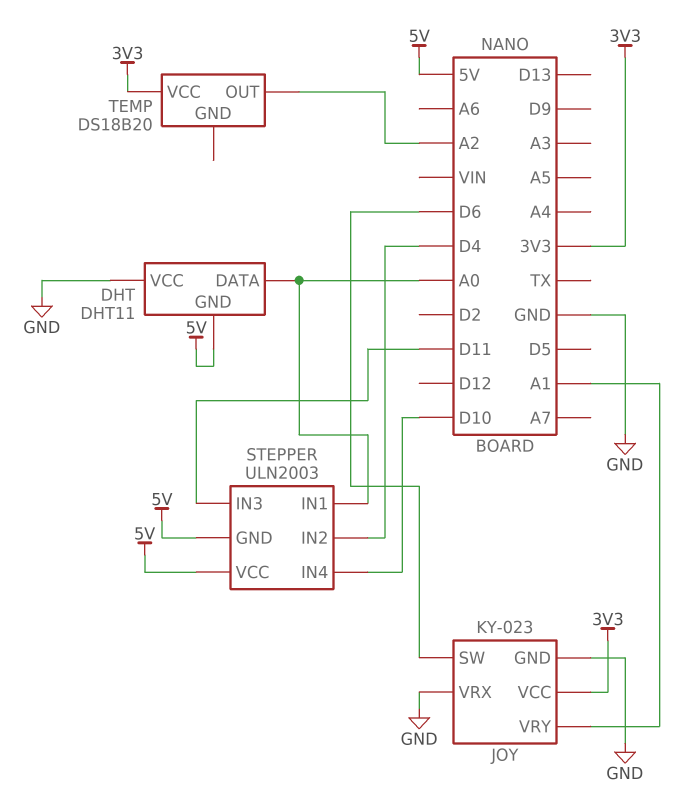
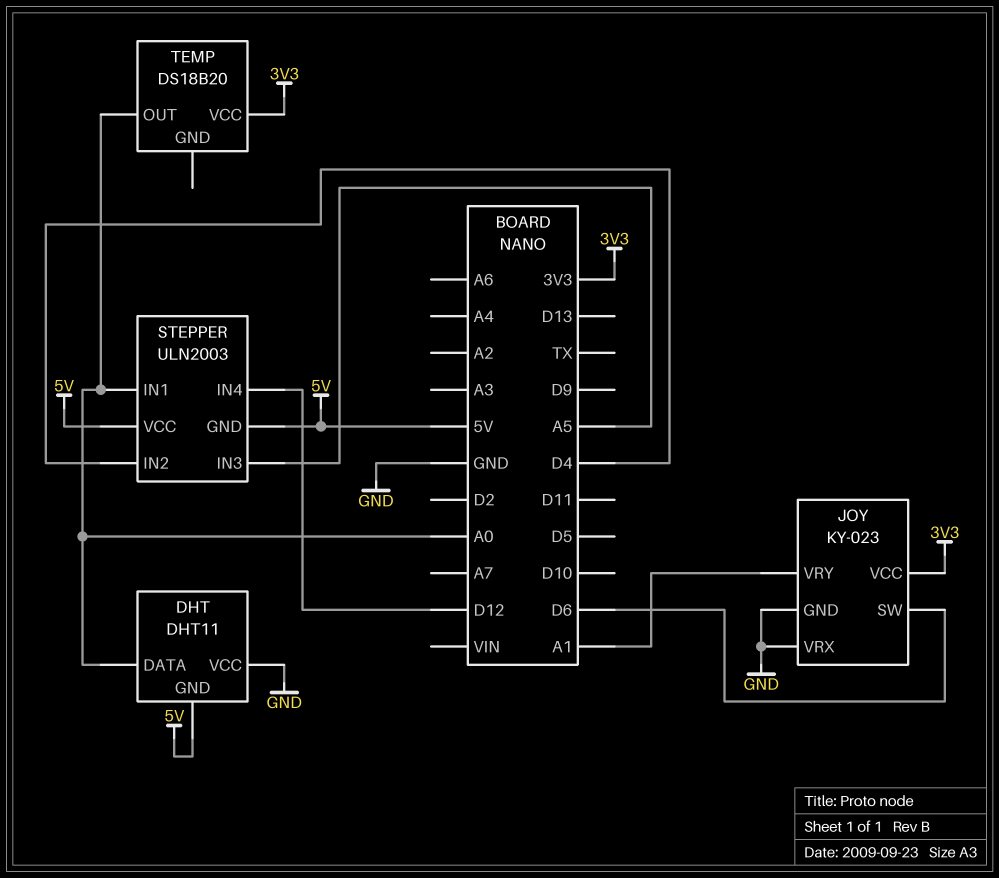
STEPPER pin IN3: D11 -> A5
STEPPER pin IN4: D10 -> D12
TEMP pin OUT: A2 -> A0

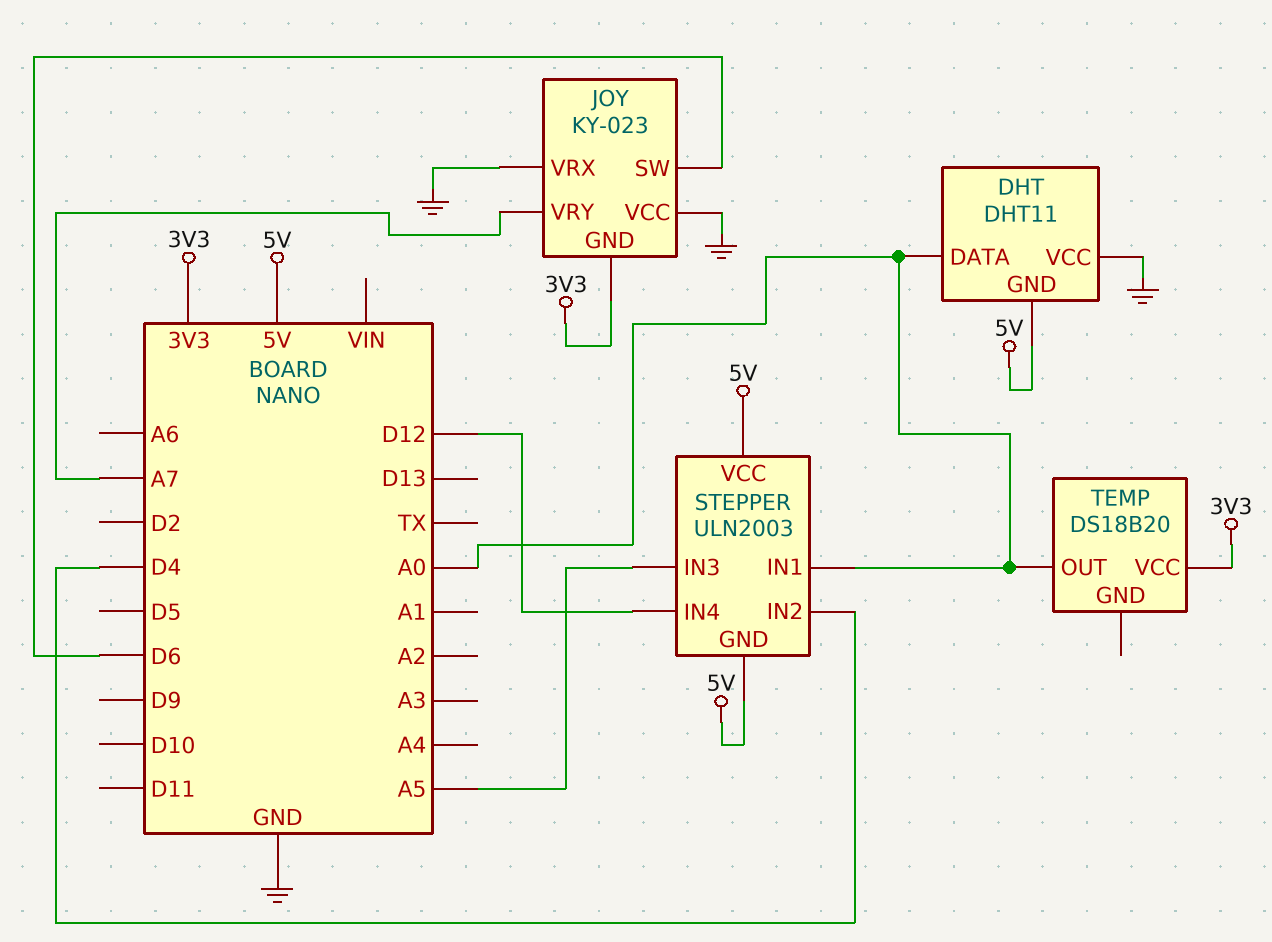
JOY pin GND: GND -> 3V3
JOY pin VCC: 3V3 -> GND
JOY pin VRY: A1 -> A7

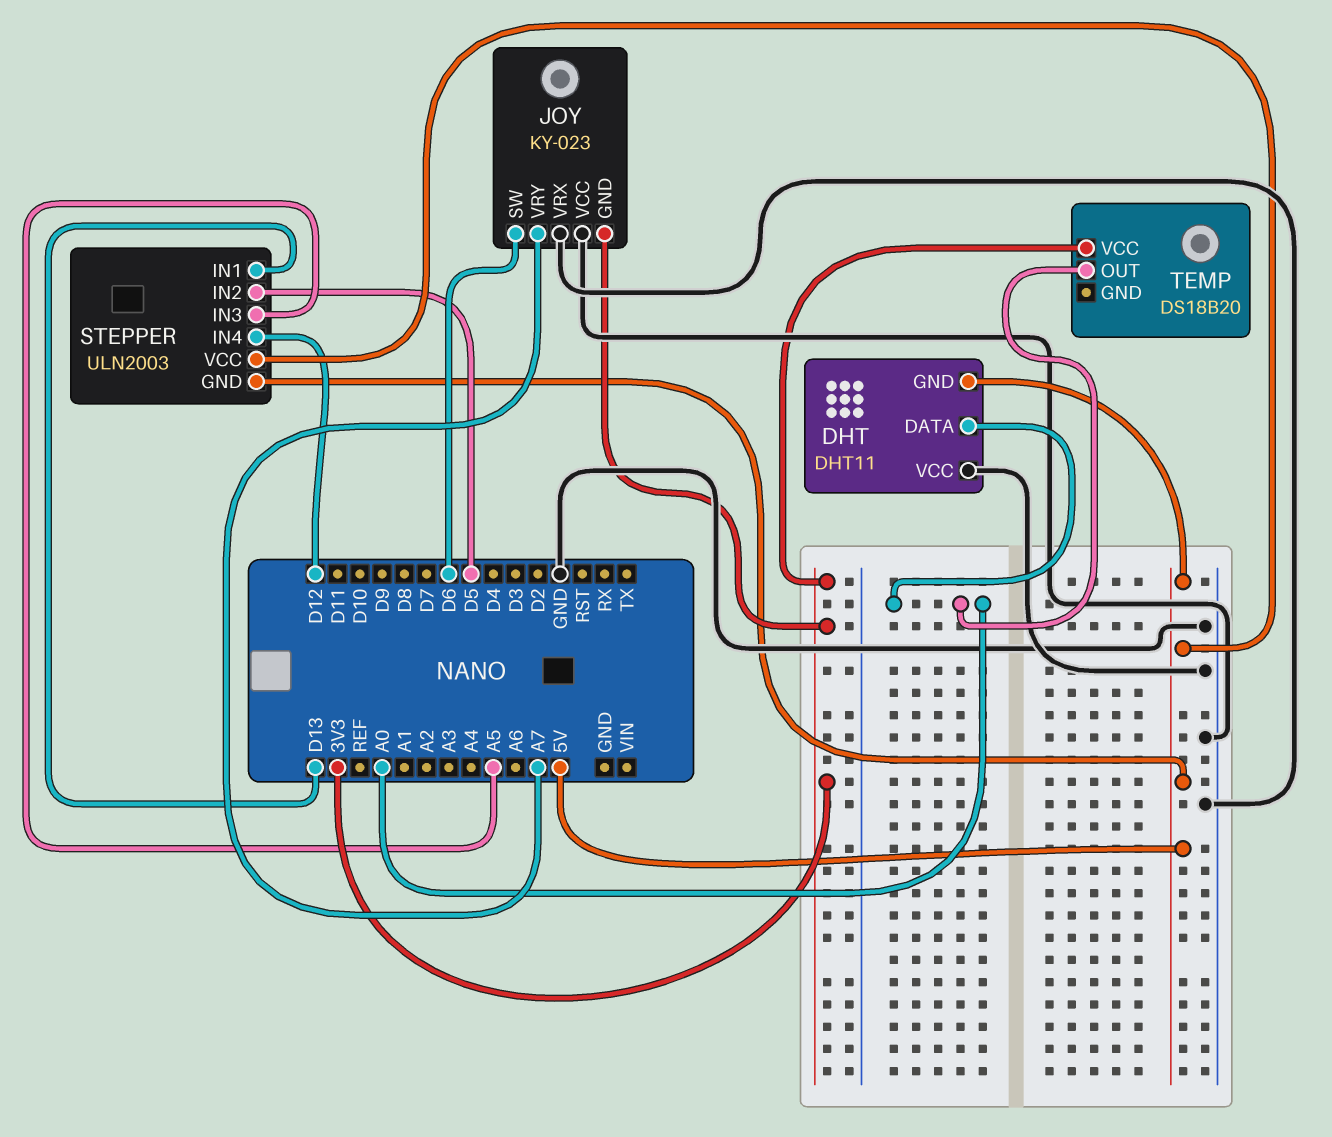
STEPPER pin IN1: A0 -> D13
STEPPER pin IN2: D4 -> D5

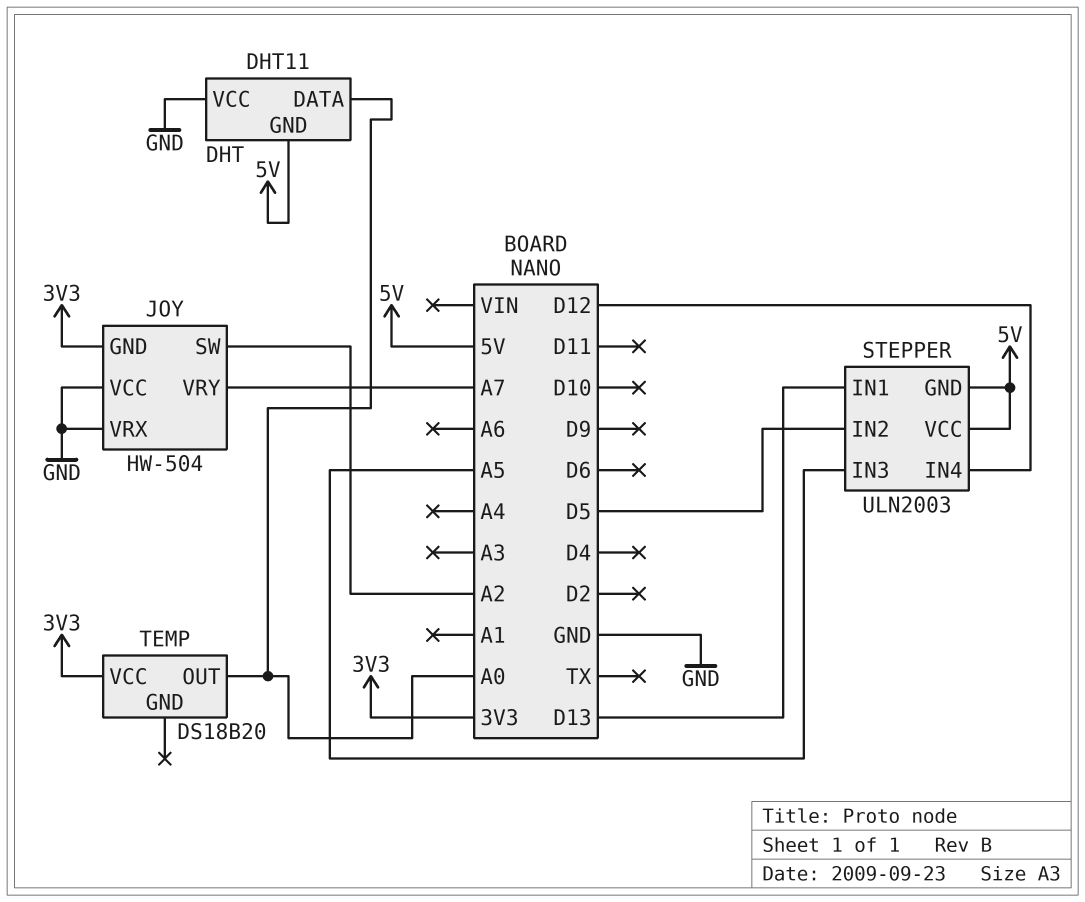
JOY: KY-023 -> HW-504
JOY pin SW: D6 -> A2

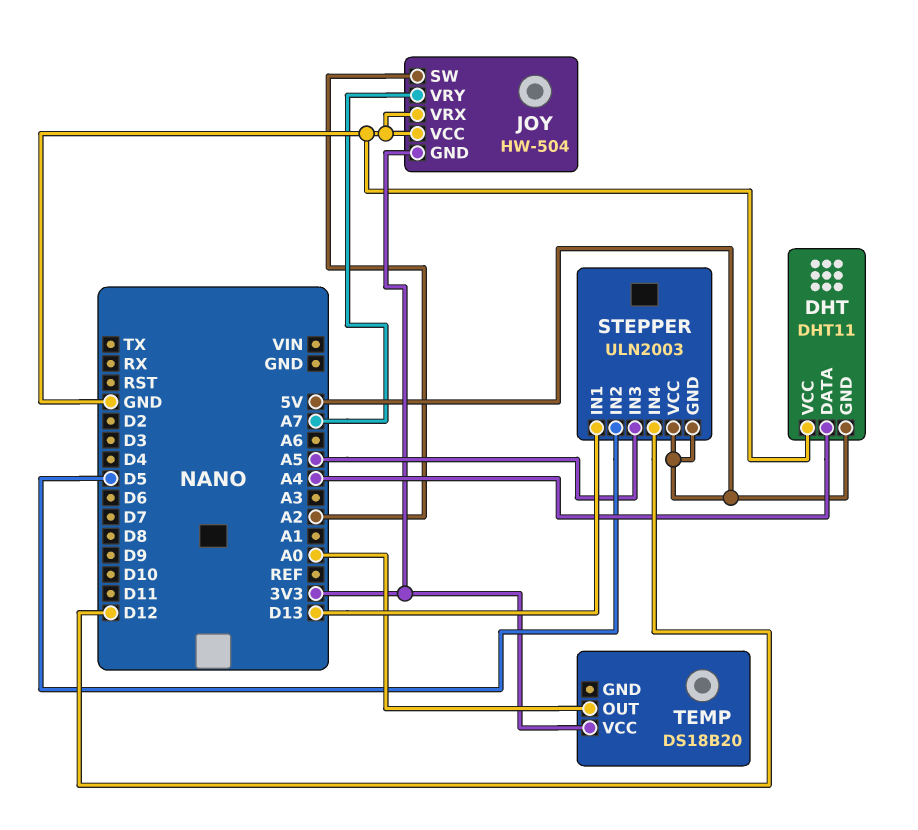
DHT pin DATA: A0 -> A4

